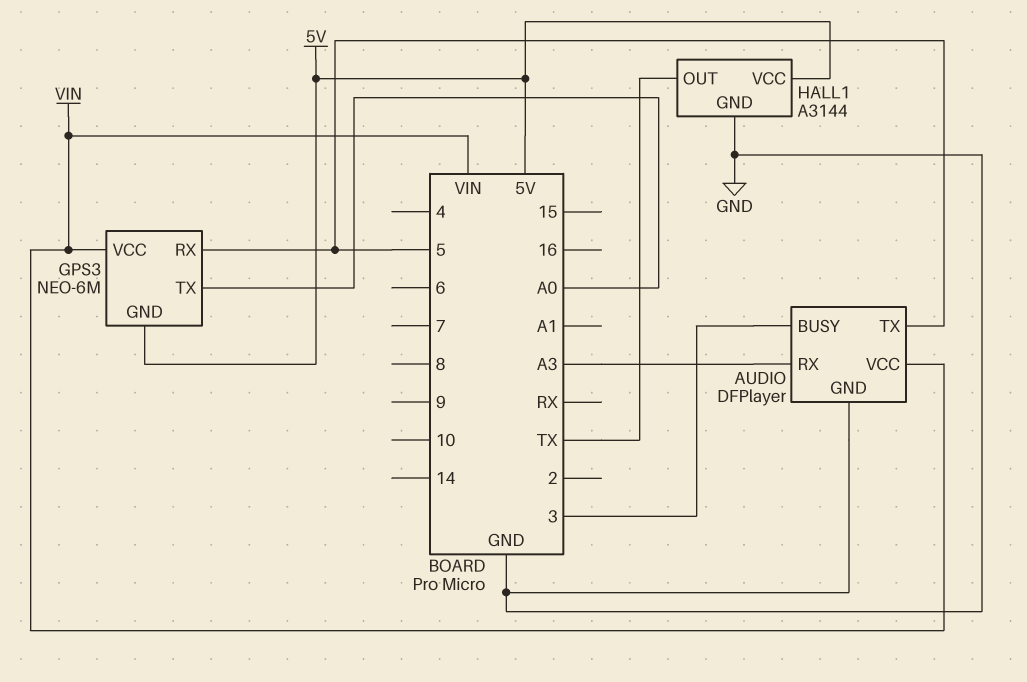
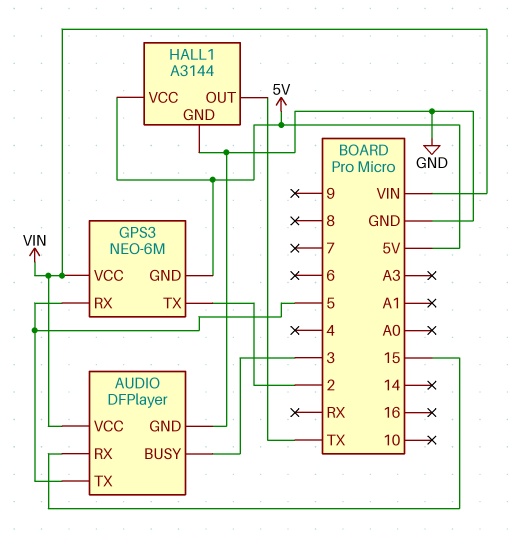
AUDIO pin RX: A3 -> 15
GPS3 pin TX: A0 -> 2

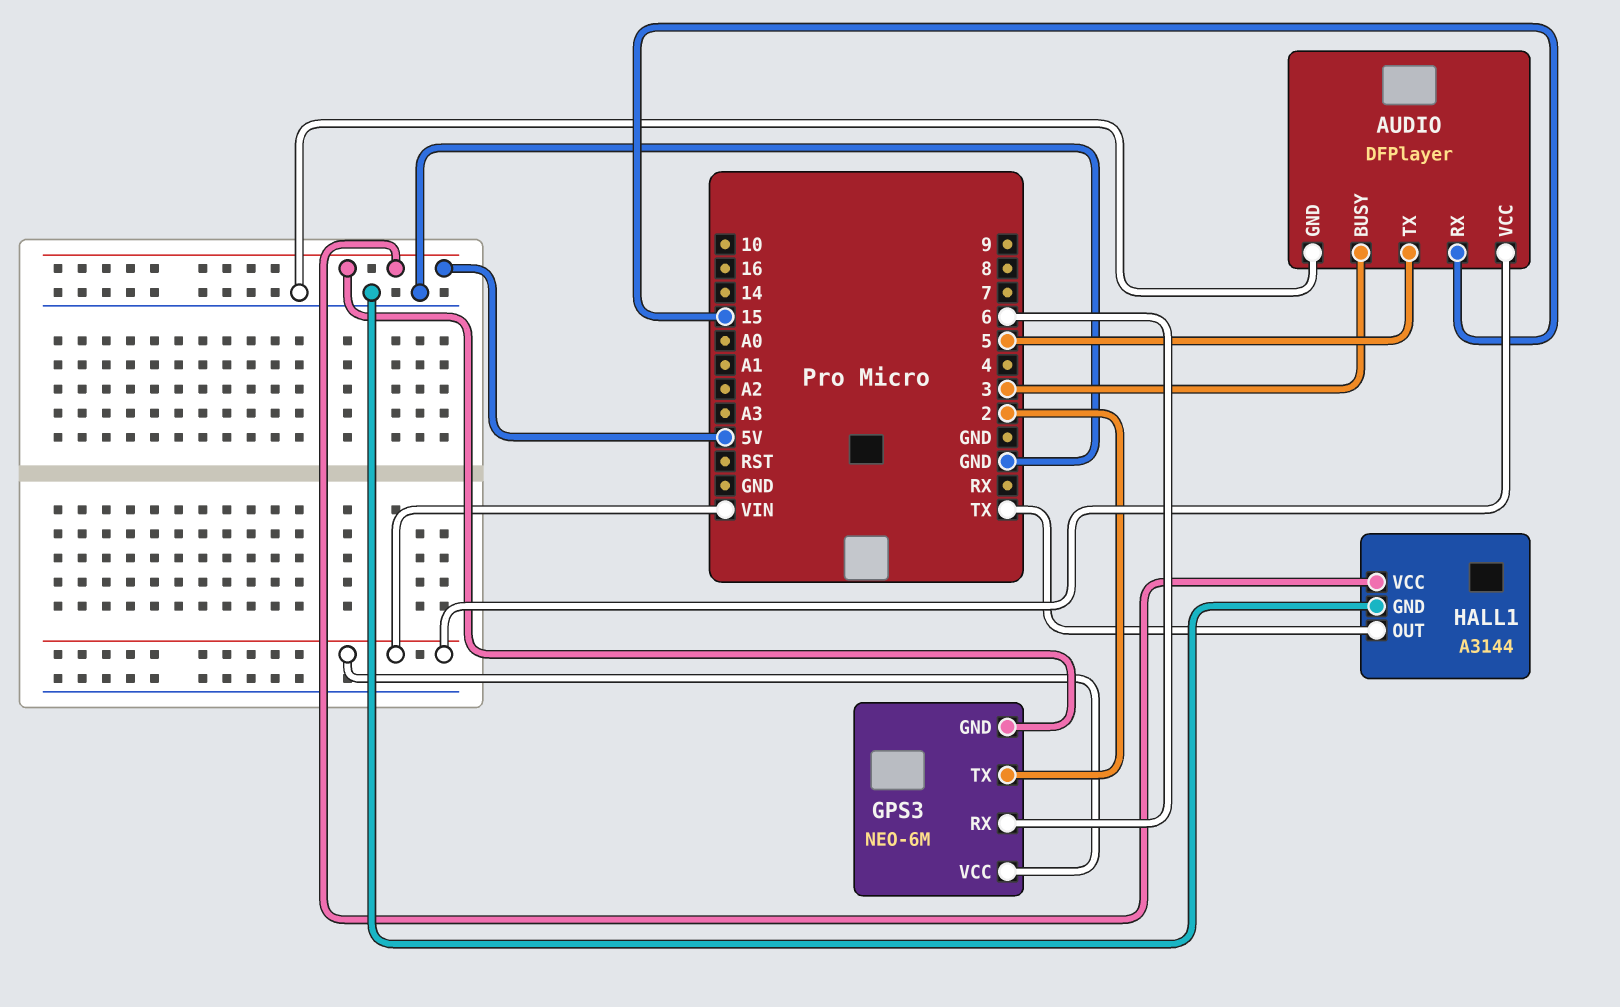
GPS3 pin RX: 5 -> 6

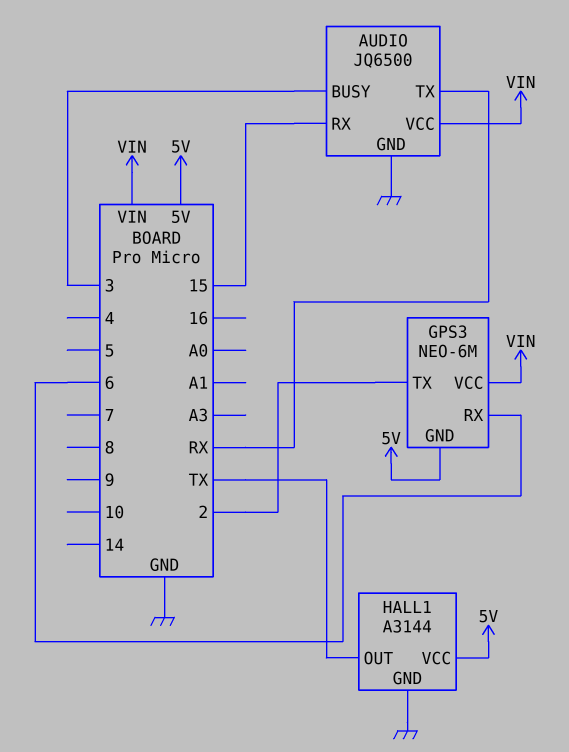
AUDIO: DFPlayer -> JQ6500
AUDIO pin TX: 5 -> RX

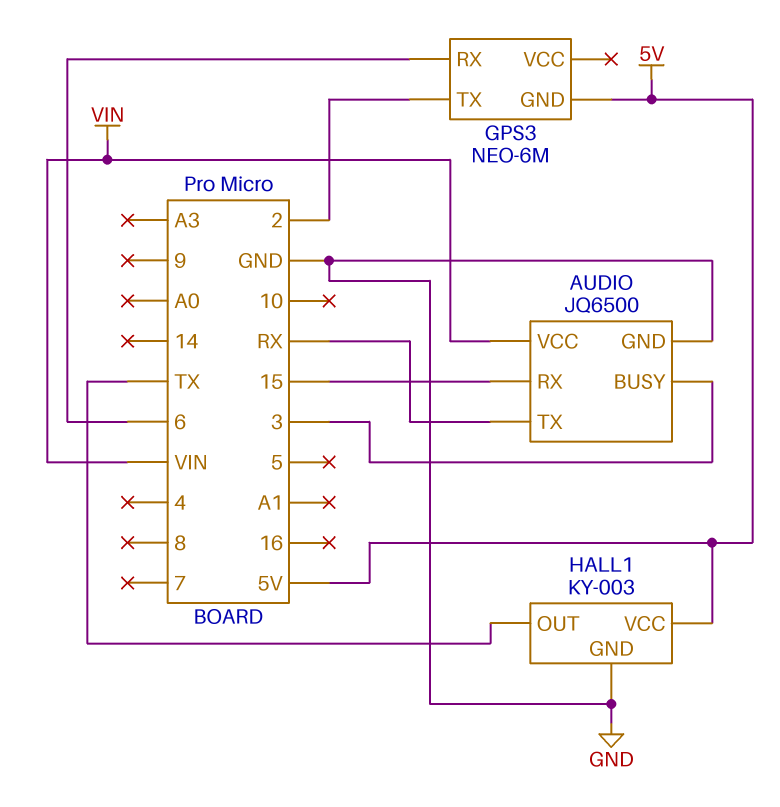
GPS3 pin VCC: VIN -> none
HALL1: A3144 -> KY-003

